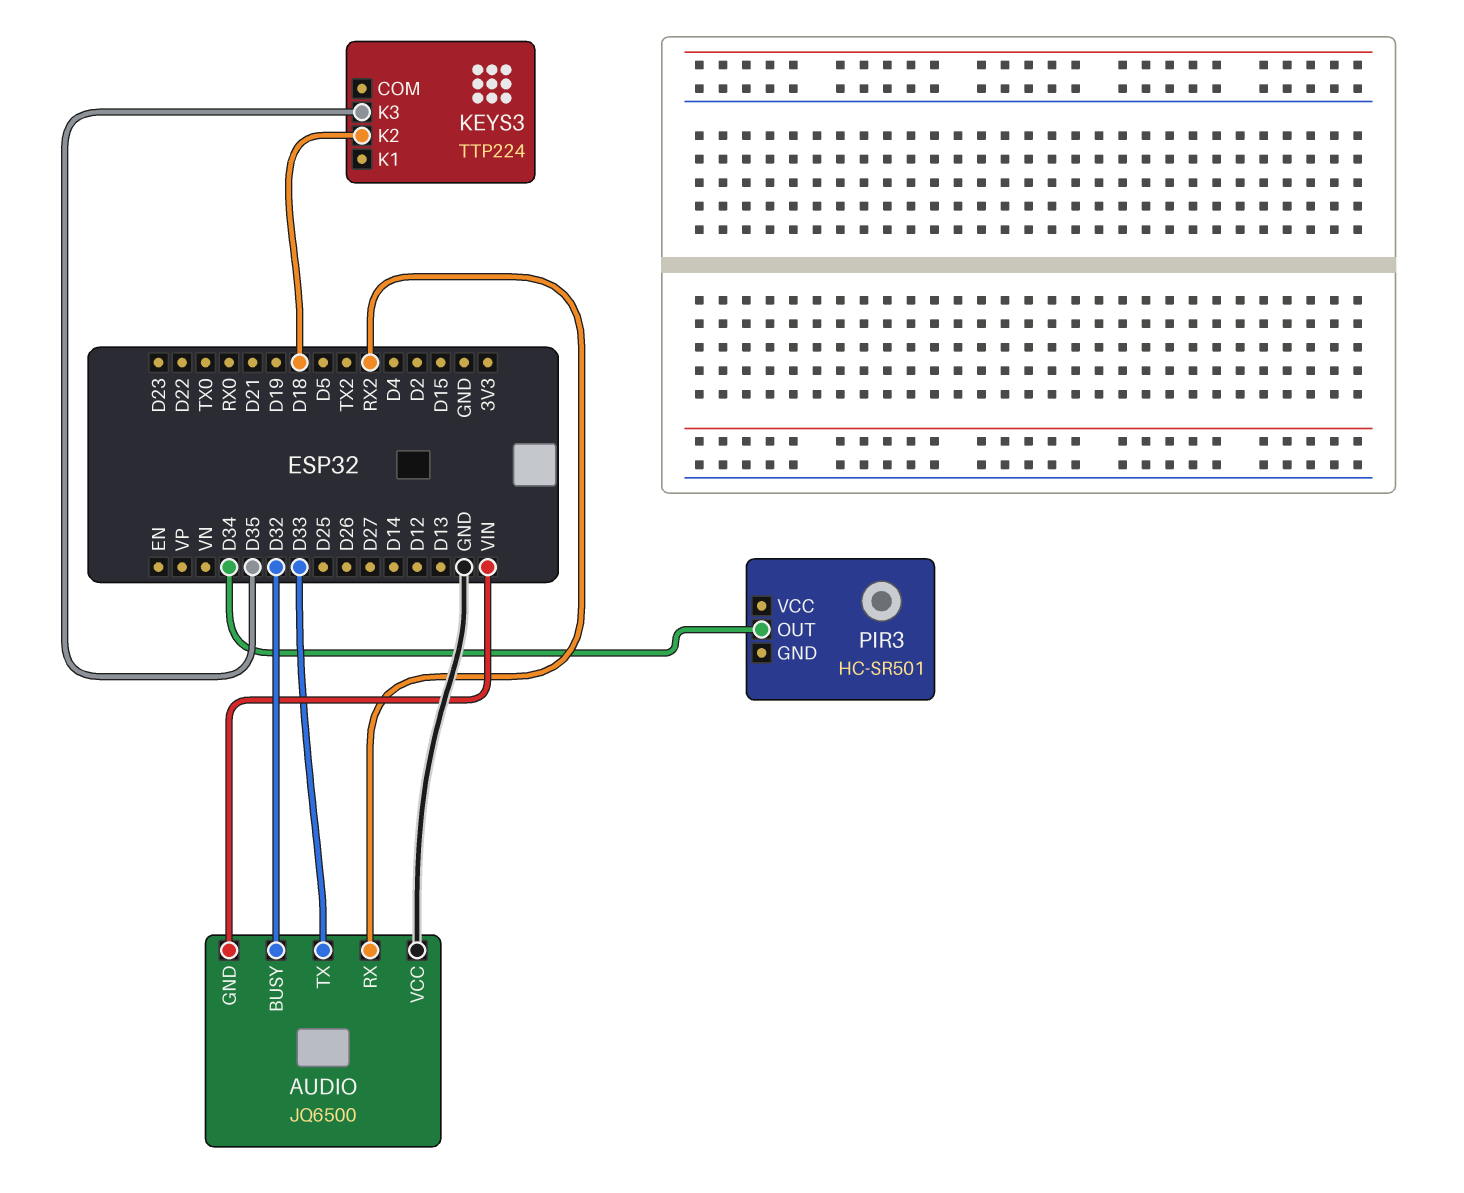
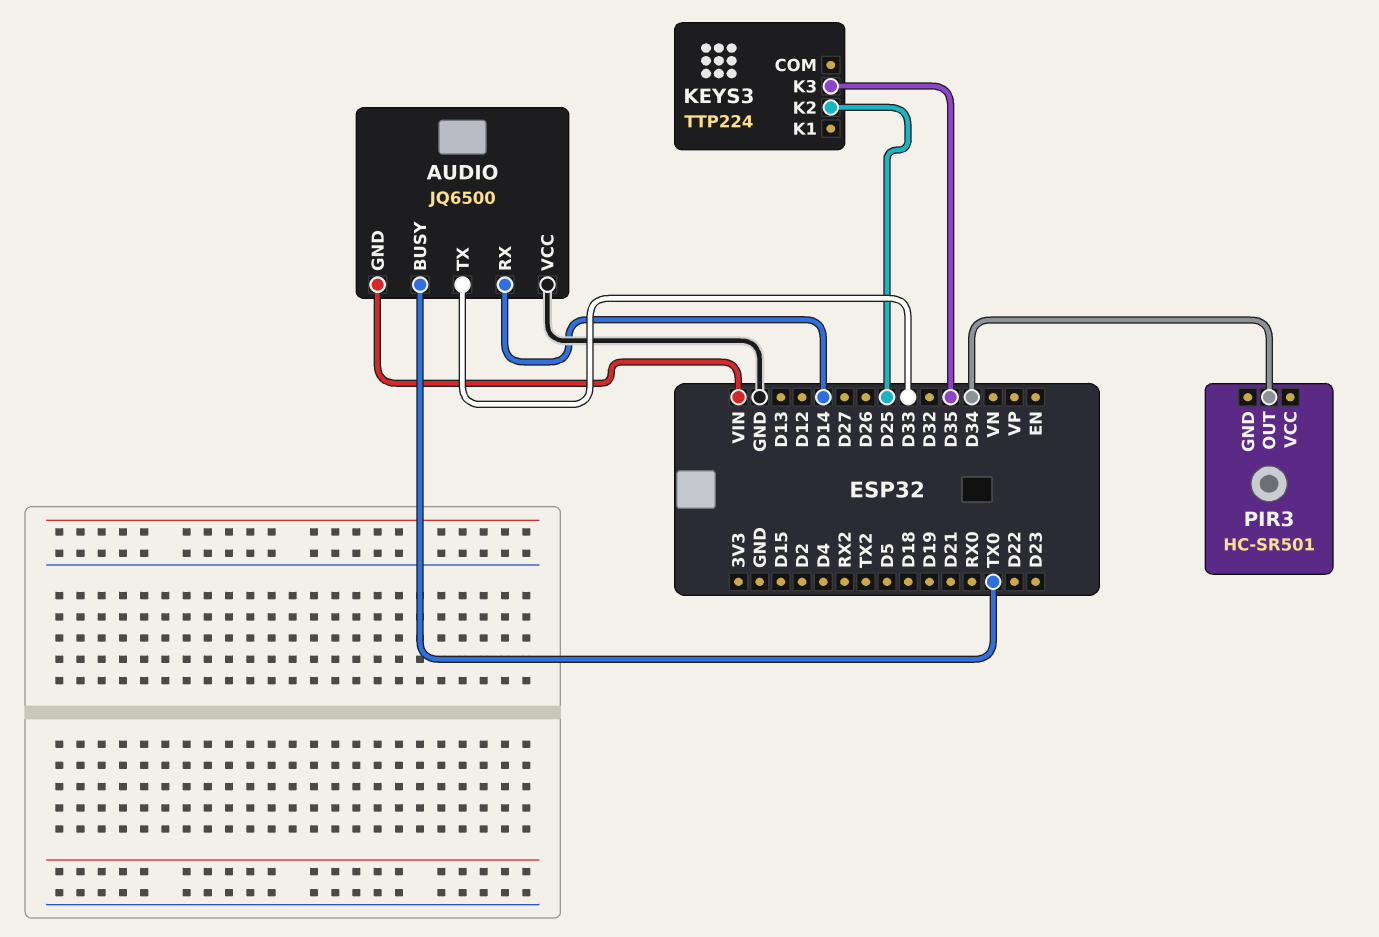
AUDIO pin BUSY: D32 -> TX0
AUDIO pin RX: RX2 -> D14
KEYS3 pin K2: D18 -> D25

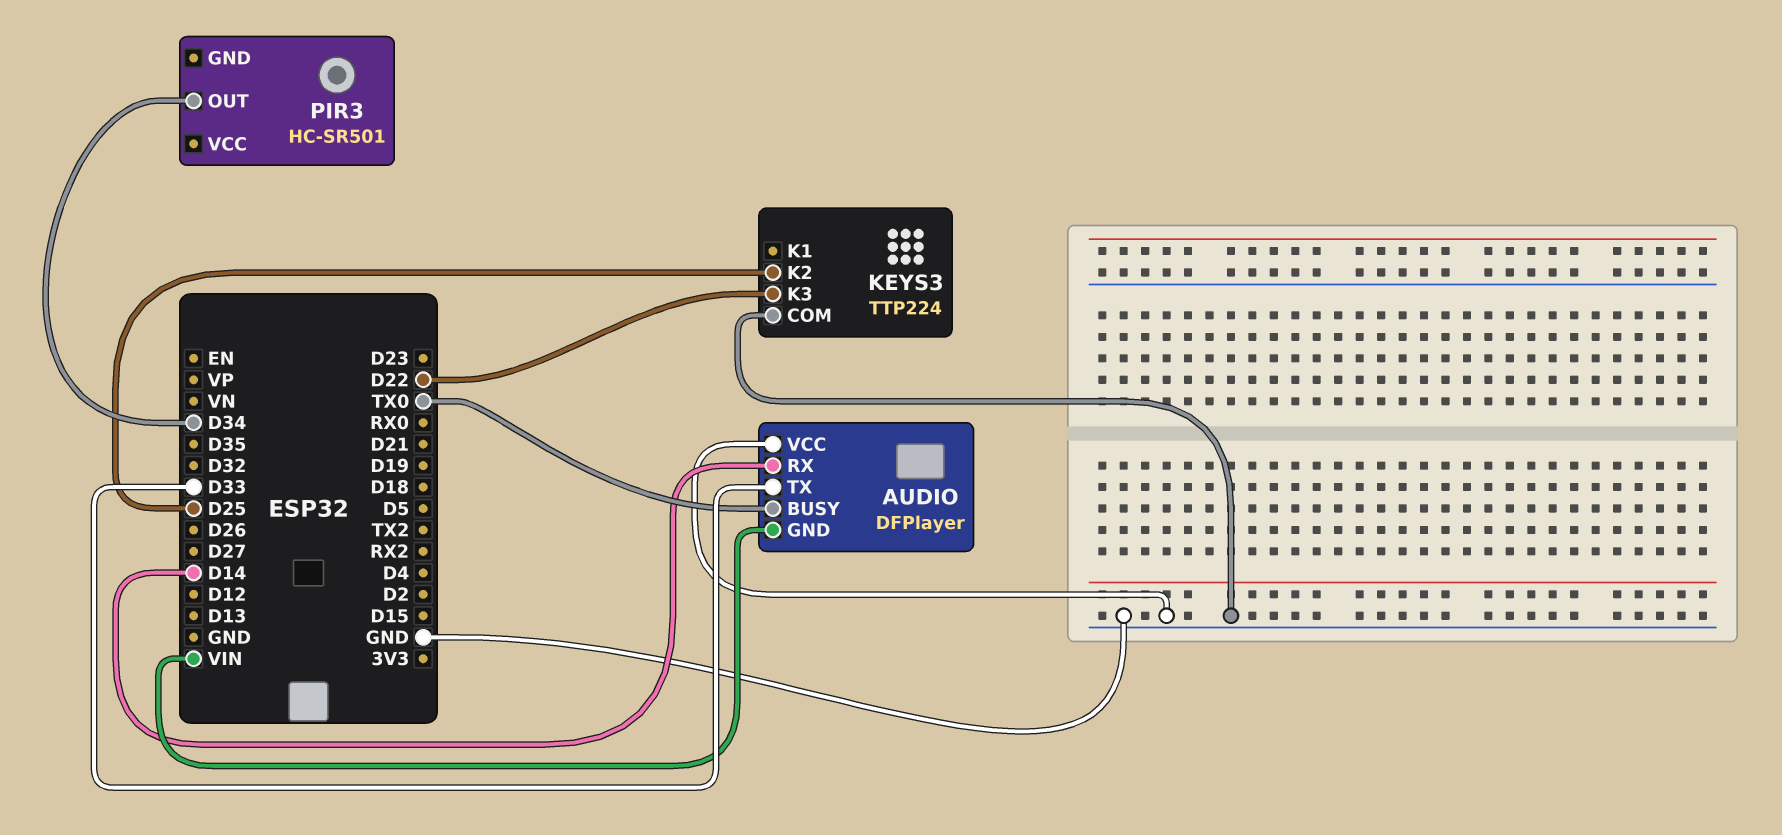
AUDIO: JQ6500 -> DFPlayer
KEYS3 pin COM: none -> GND
KEYS3 pin K3: D35 -> D22

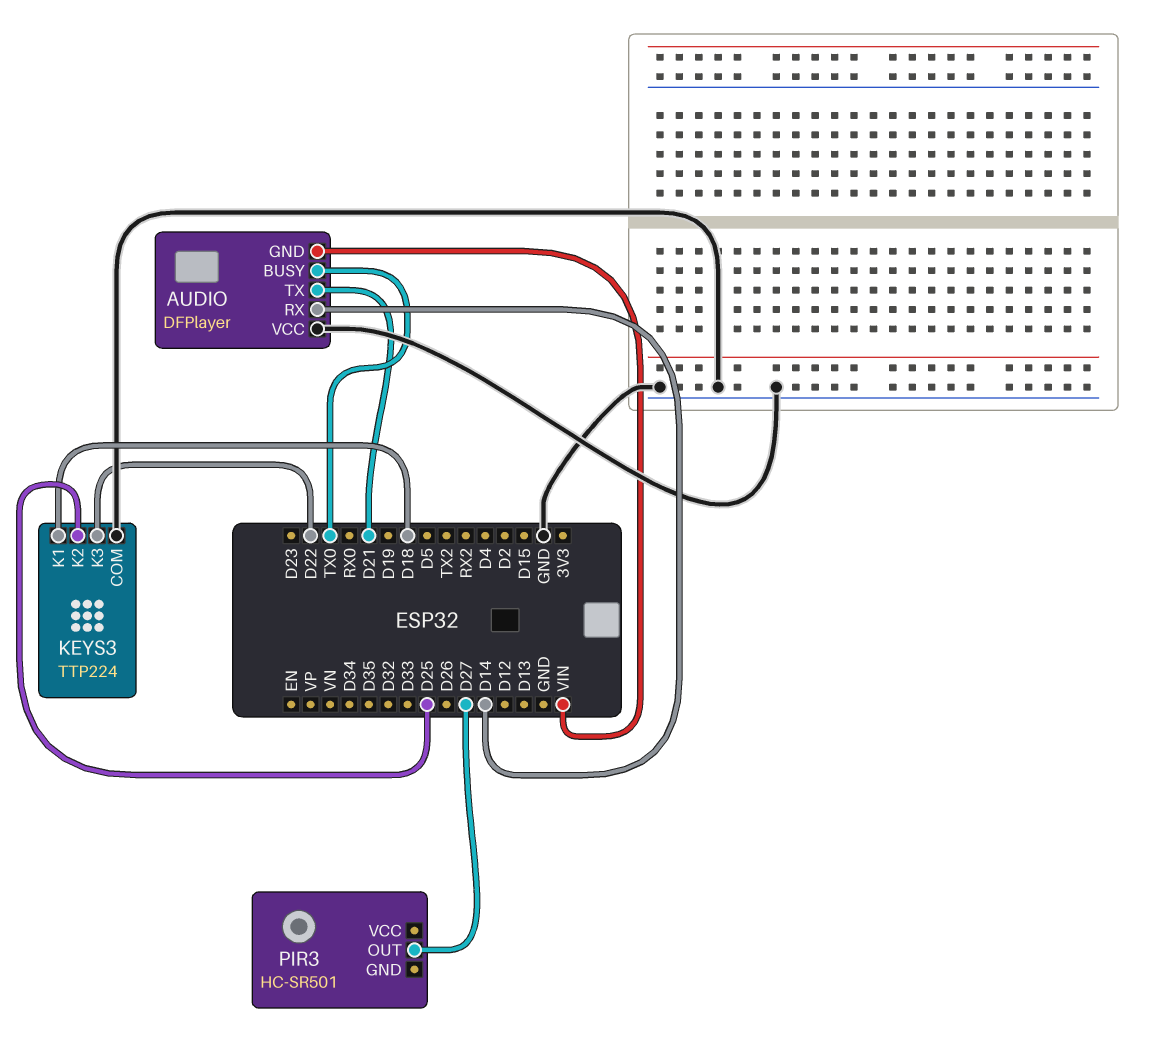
AUDIO pin TX: D33 -> D21
KEYS3 pin K1: none -> D18
PIR3 pin OUT: D34 -> D27

